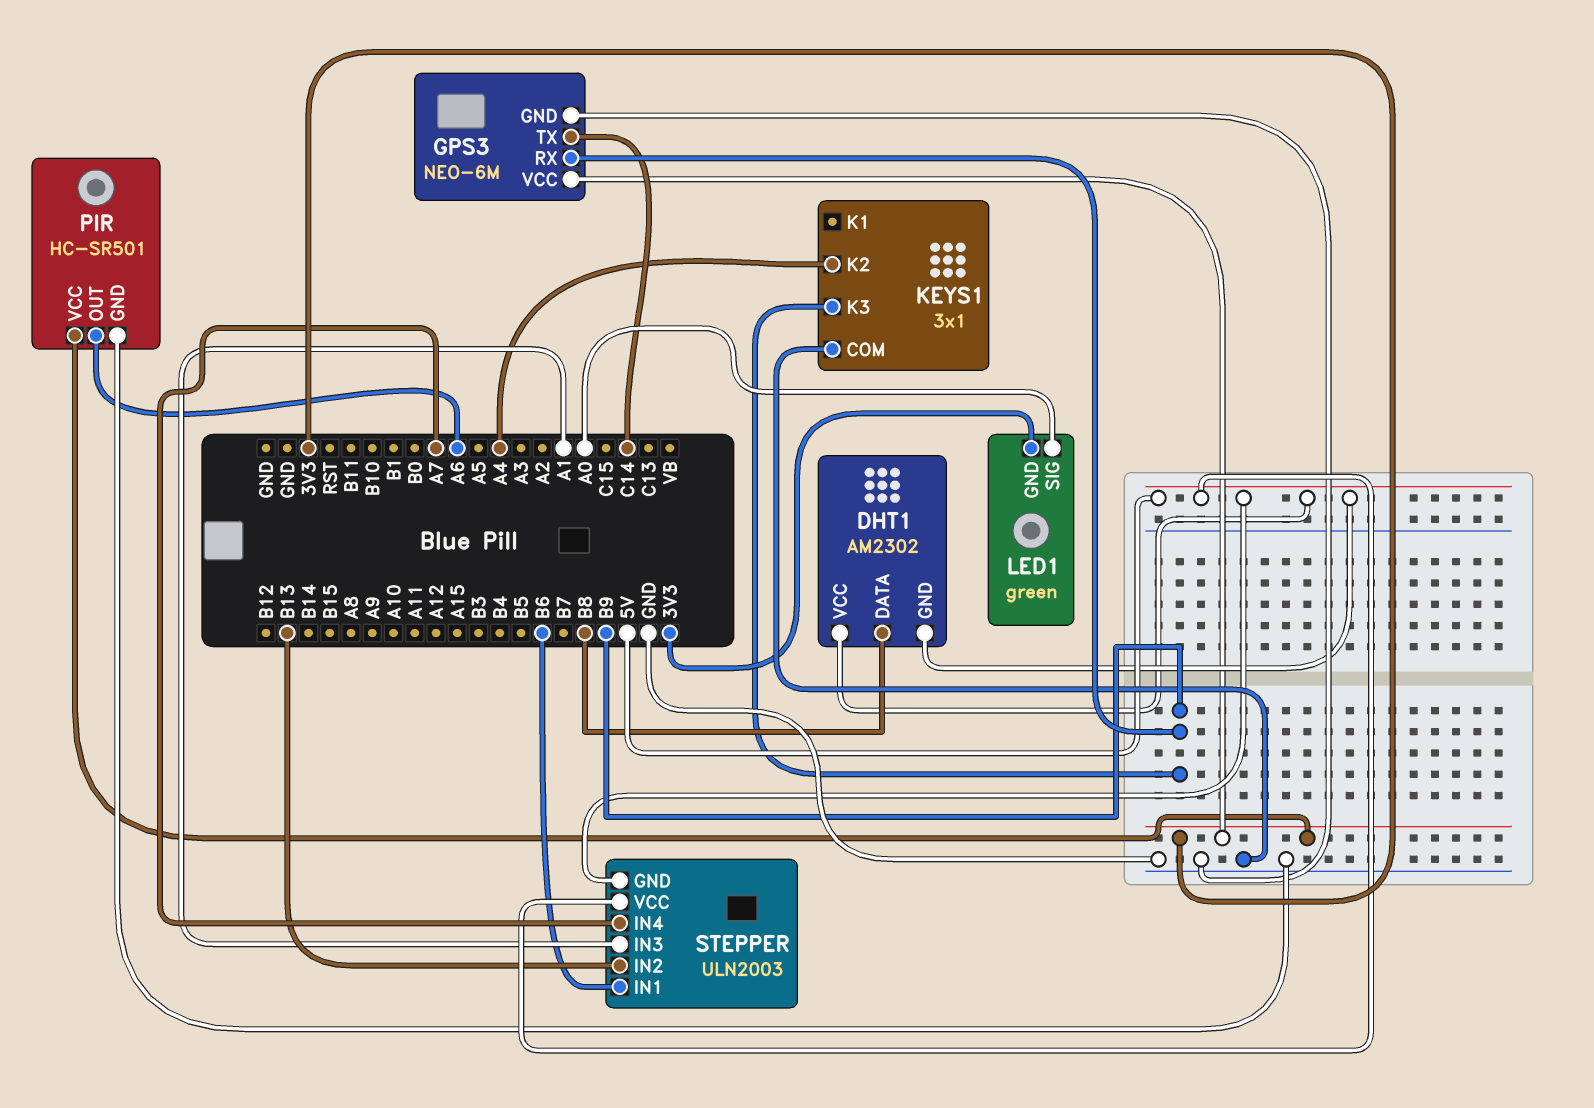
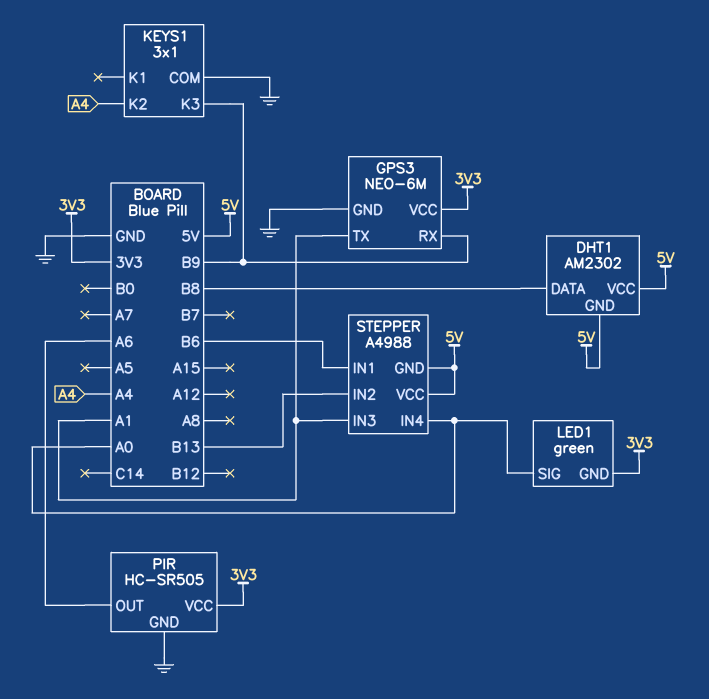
GPS3 pin TX: C14 -> A1
PIR: HC-SR501 -> HC-SR505
STEPPER: ULN2003 -> A4988
STEPPER pin IN4: A7 -> A0

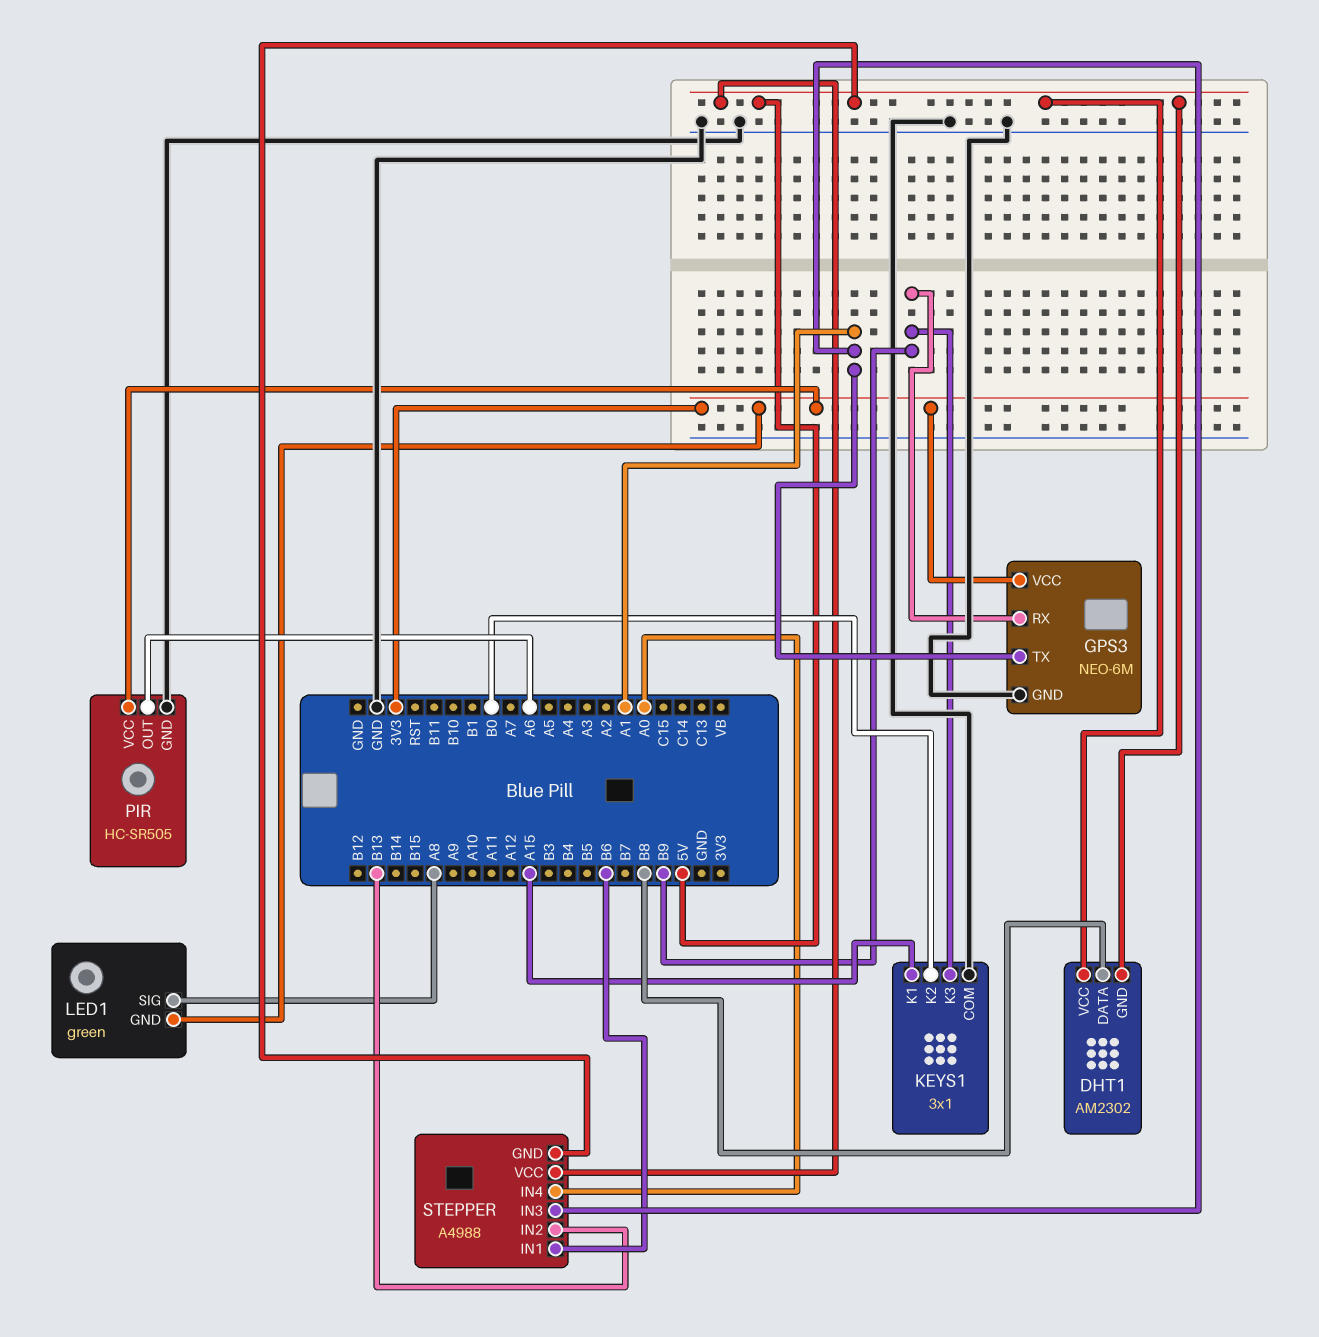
KEYS1 pin K1: none -> A15
KEYS1 pin K2: A4 -> B0
LED1 pin SIG: A0 -> A8

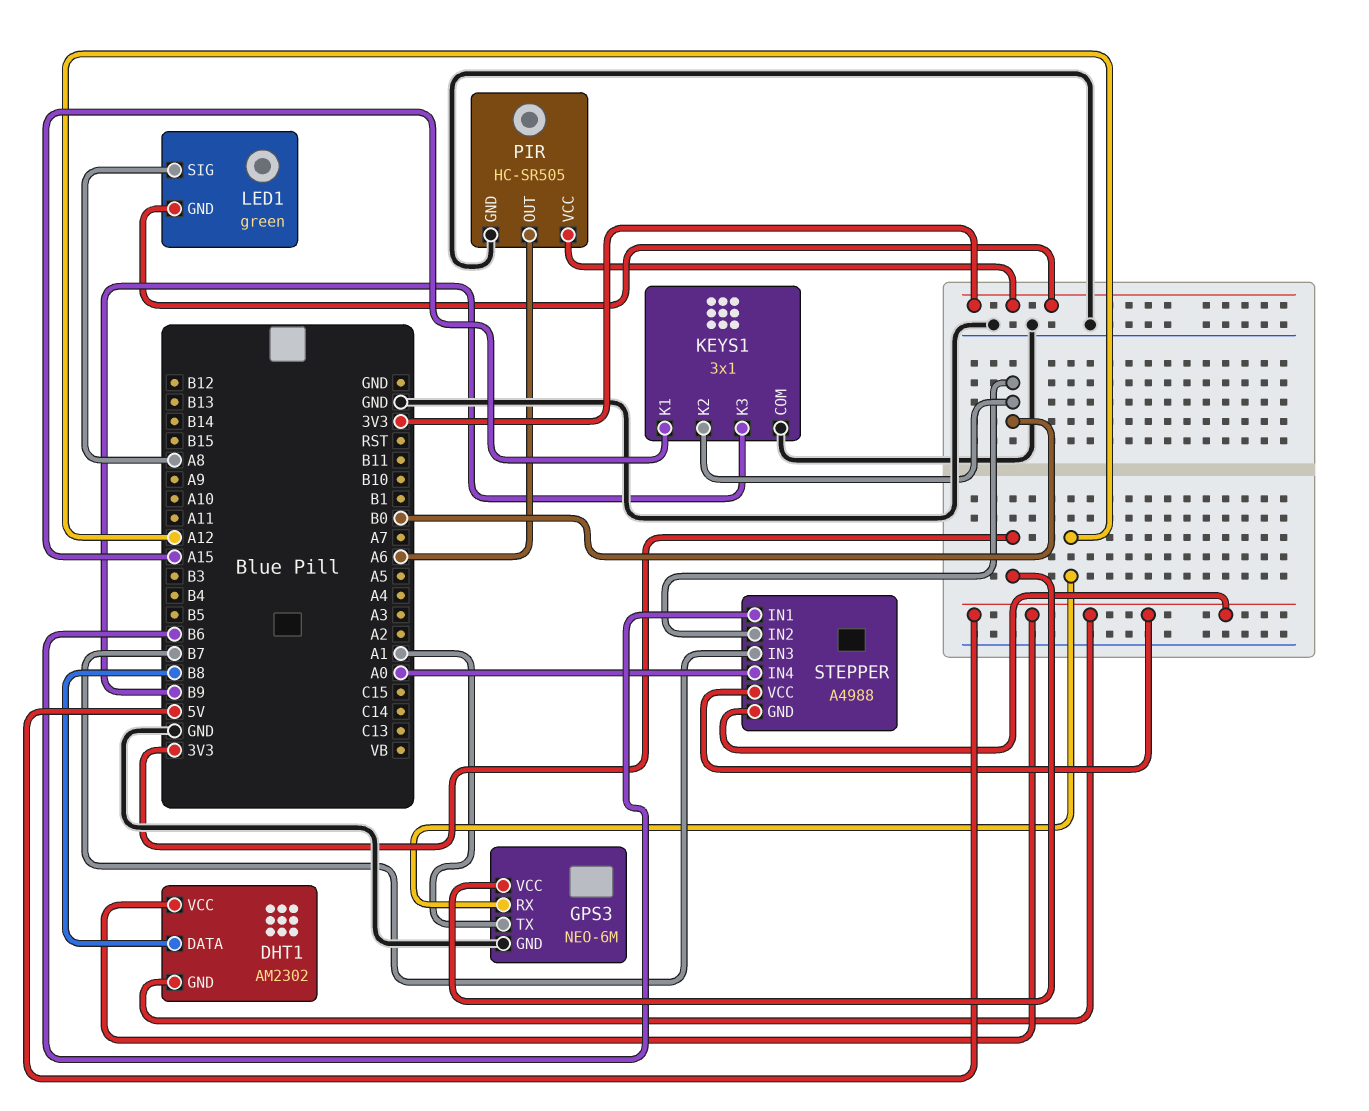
GPS3 pin RX: B9 -> A12
STEPPER pin IN2: B13 -> B0
STEPPER pin IN3: A1 -> B7

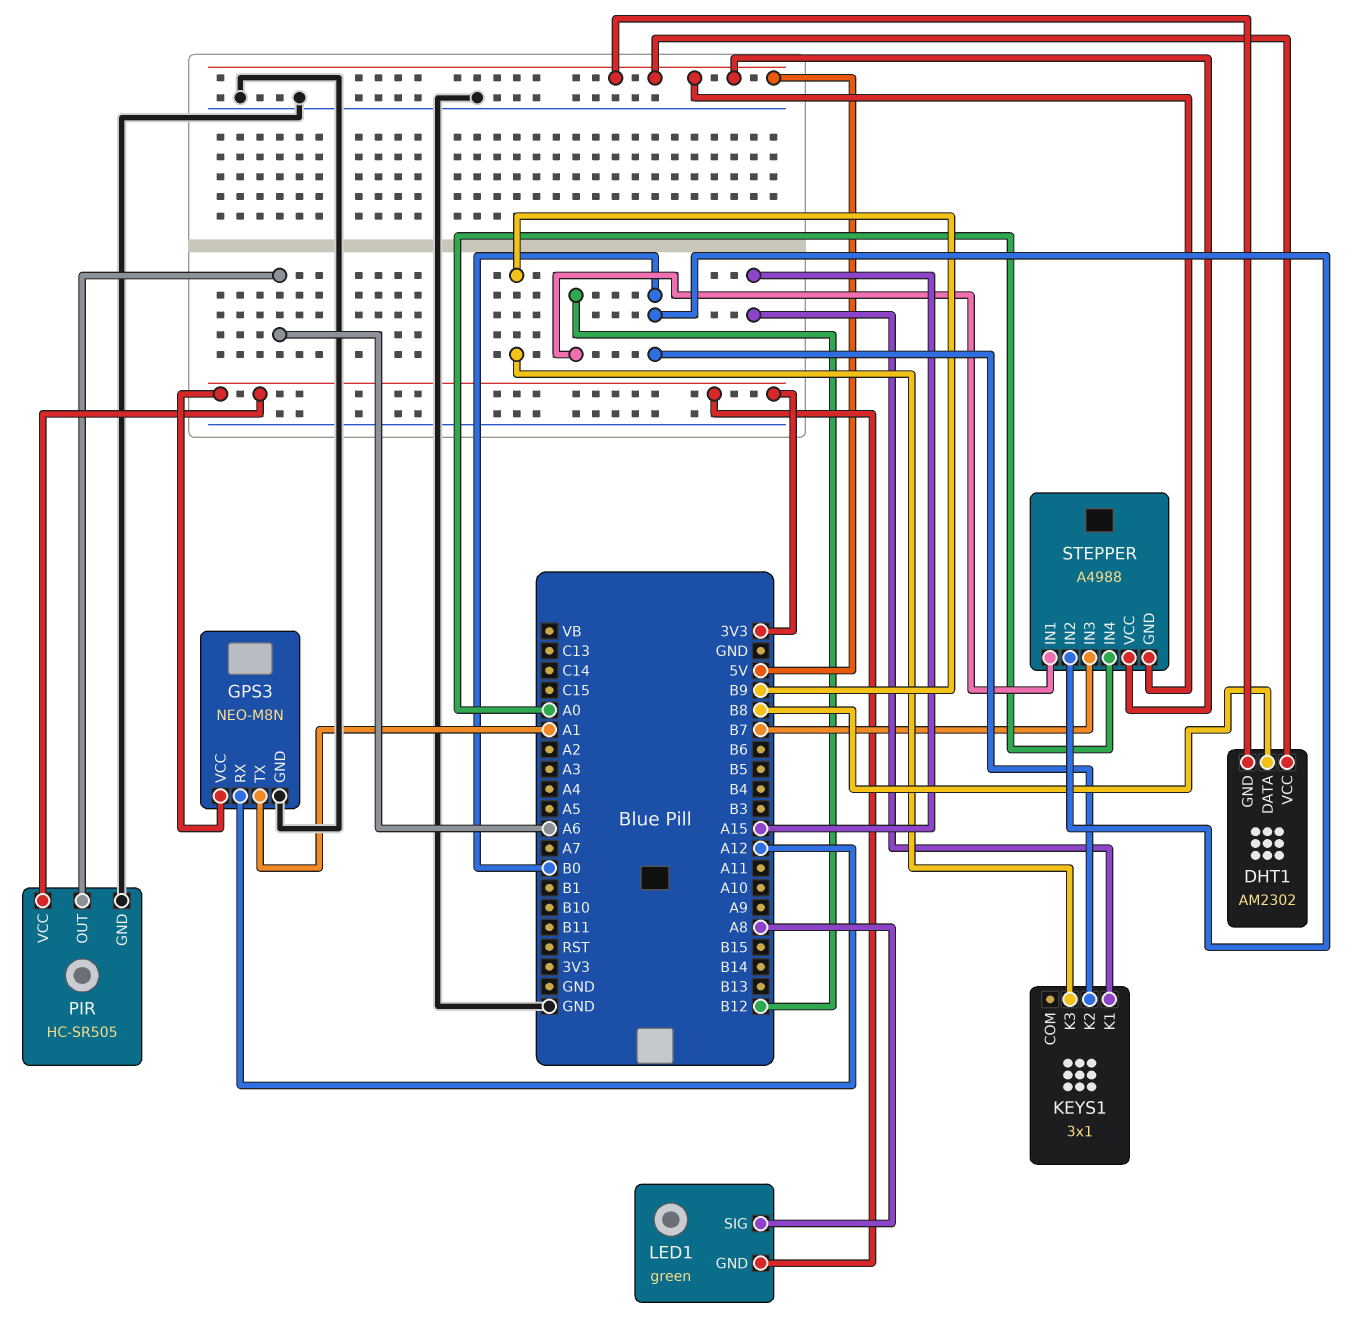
GPS3: NEO-6M -> NEO-M8N
KEYS1 pin COM: GND -> none
STEPPER pin IN1: B6 -> B12

